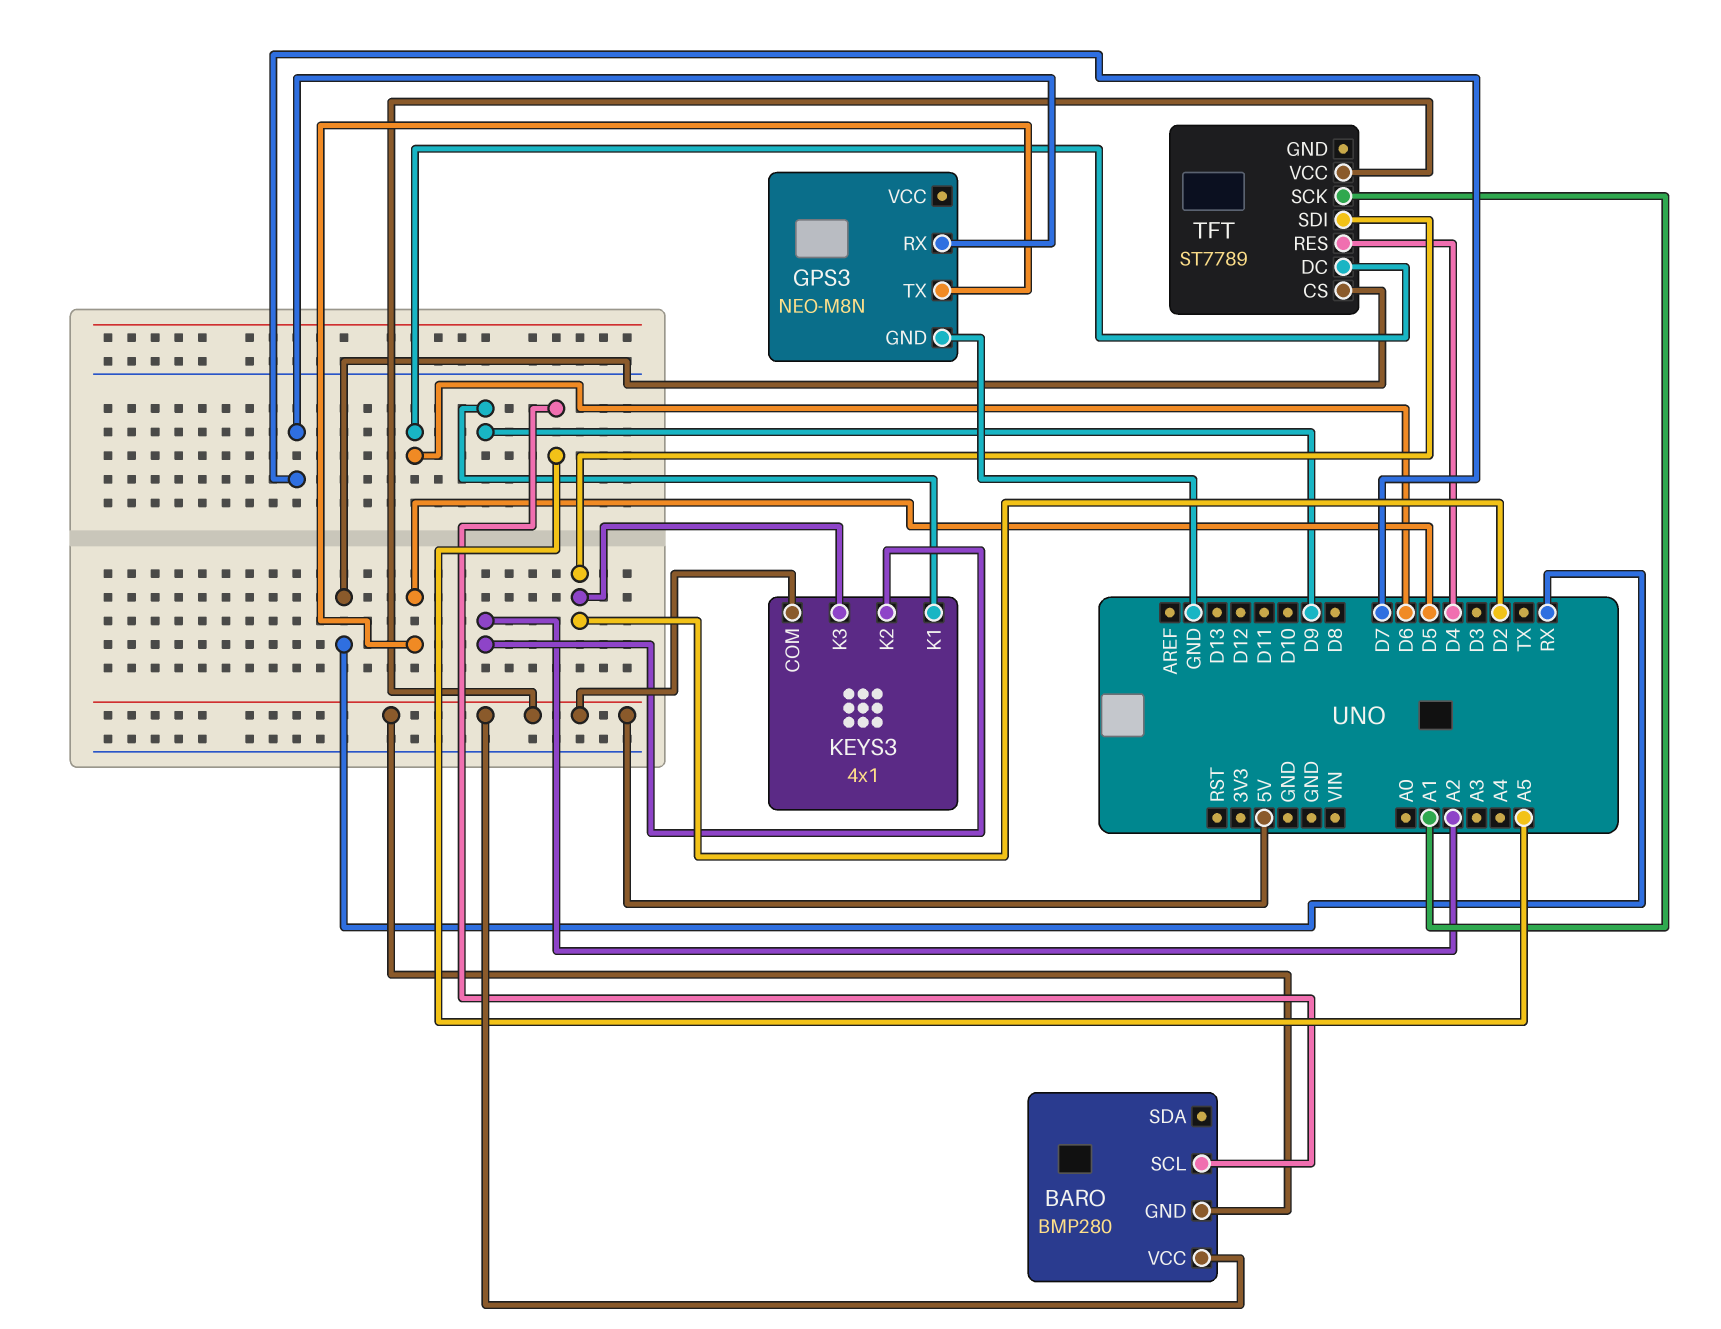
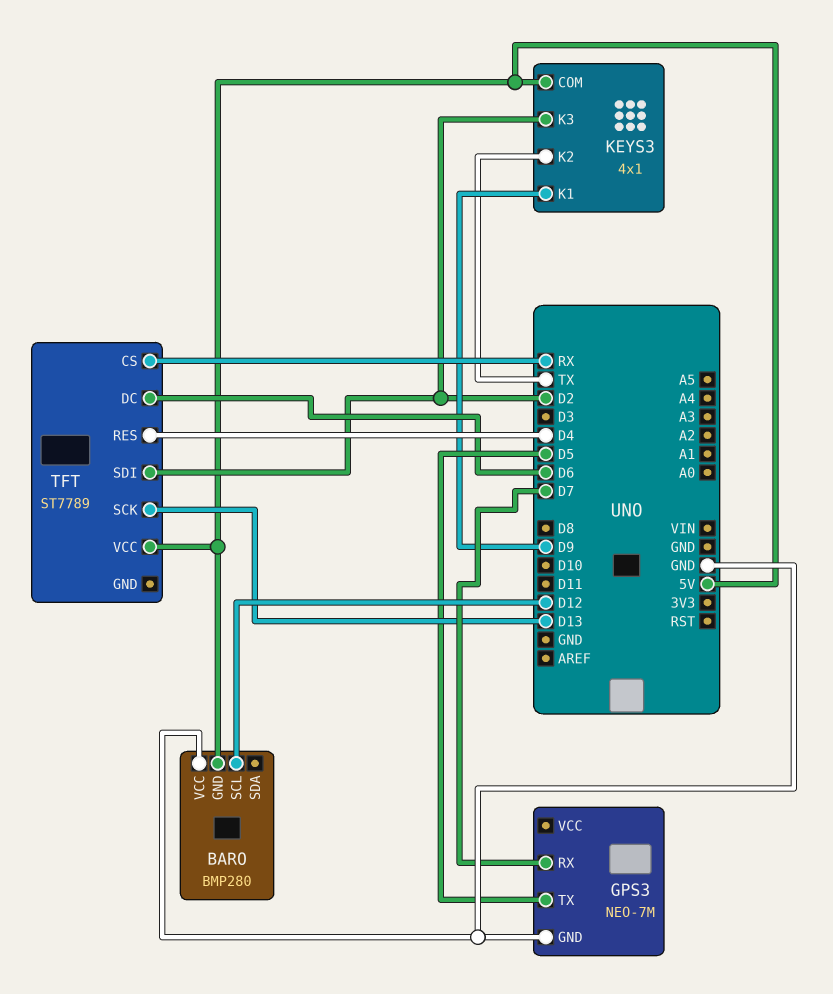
BARO pin SCL: A5 -> D12
BARO pin VCC: 5V -> GND
GPS3: NEO-M8N -> NEO-7M
KEYS3 pin K2: A2 -> TX
TFT pin SCK: A1 -> D13

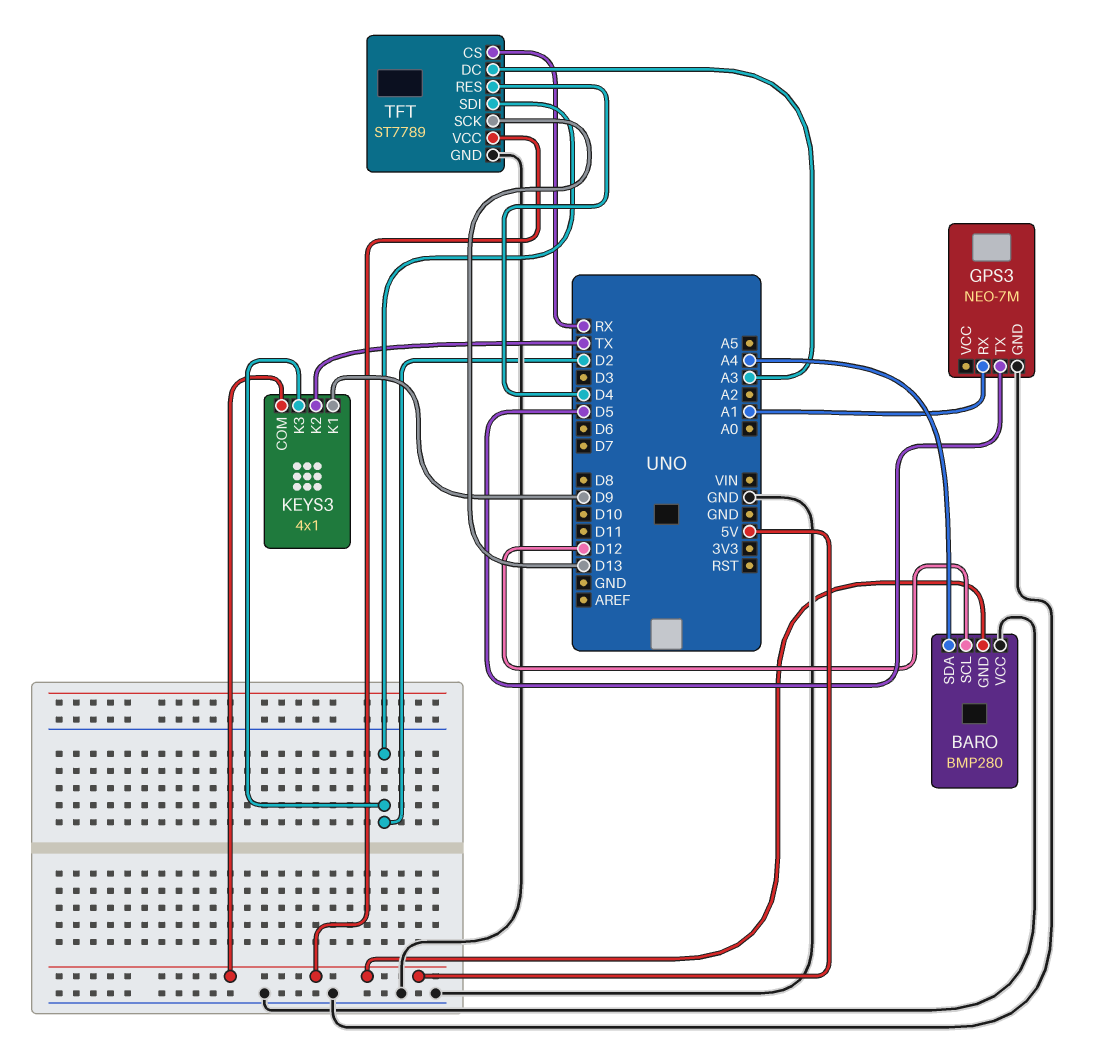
BARO pin SDA: none -> A4
GPS3 pin RX: D7 -> A1
TFT pin DC: D6 -> A3
TFT pin GND: none -> GND

